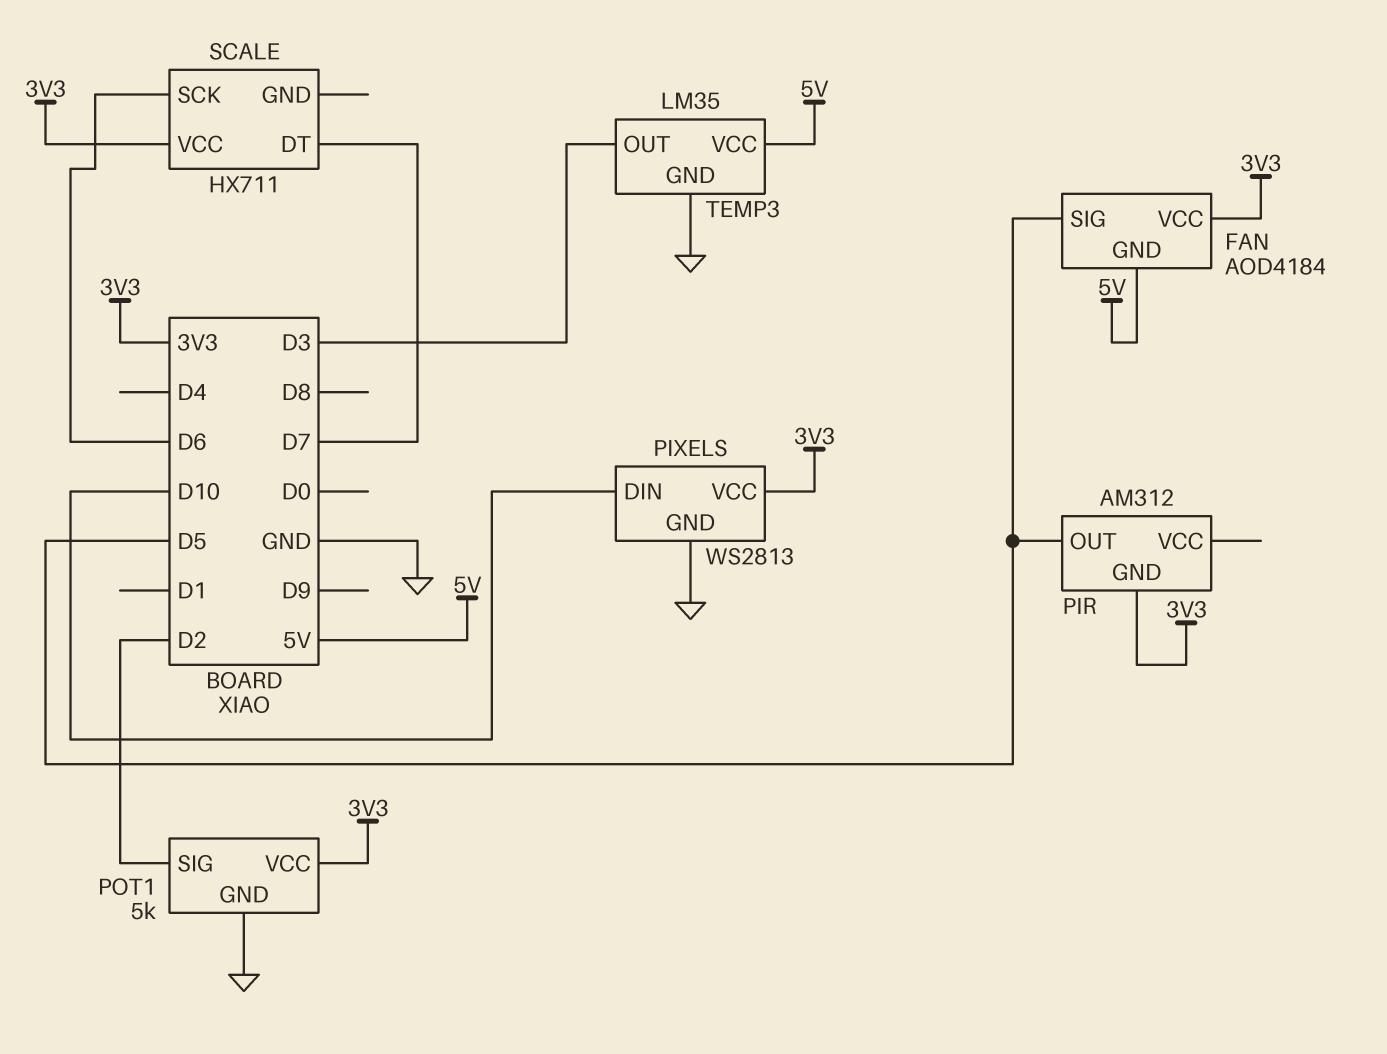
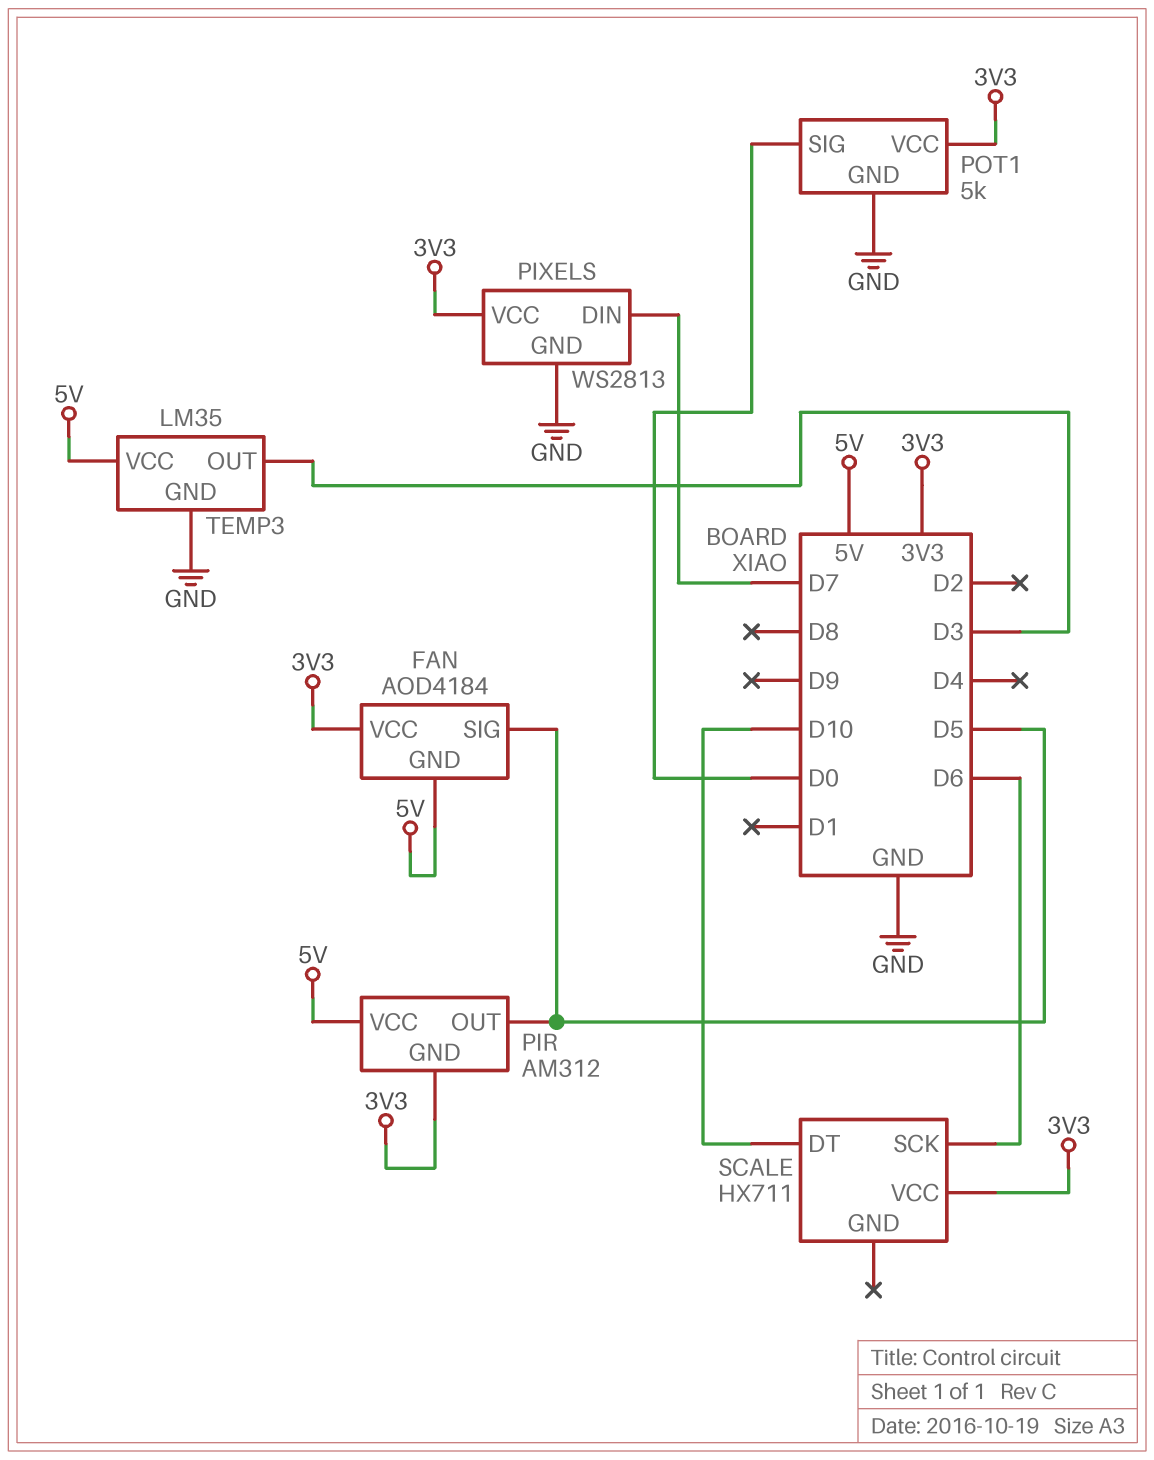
PIR pin VCC: none -> 5V
PIXELS pin DIN: D10 -> D7
POT1 pin SIG: D2 -> D0
SCALE pin DT: D7 -> D10

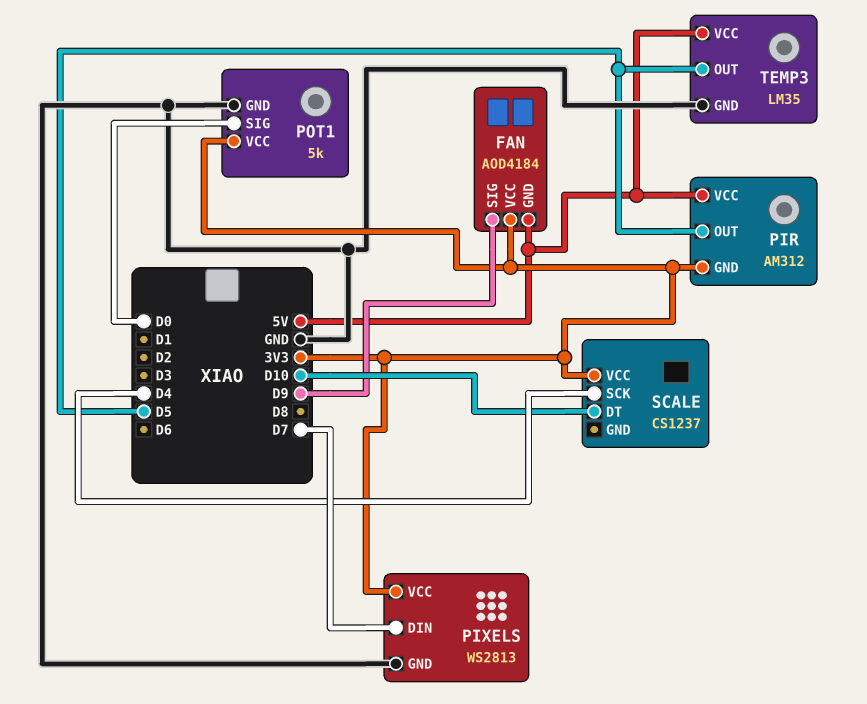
FAN pin SIG: D5 -> D9
SCALE: HX711 -> CS1237
SCALE pin SCK: D6 -> D4
TEMP3 pin OUT: D3 -> D5

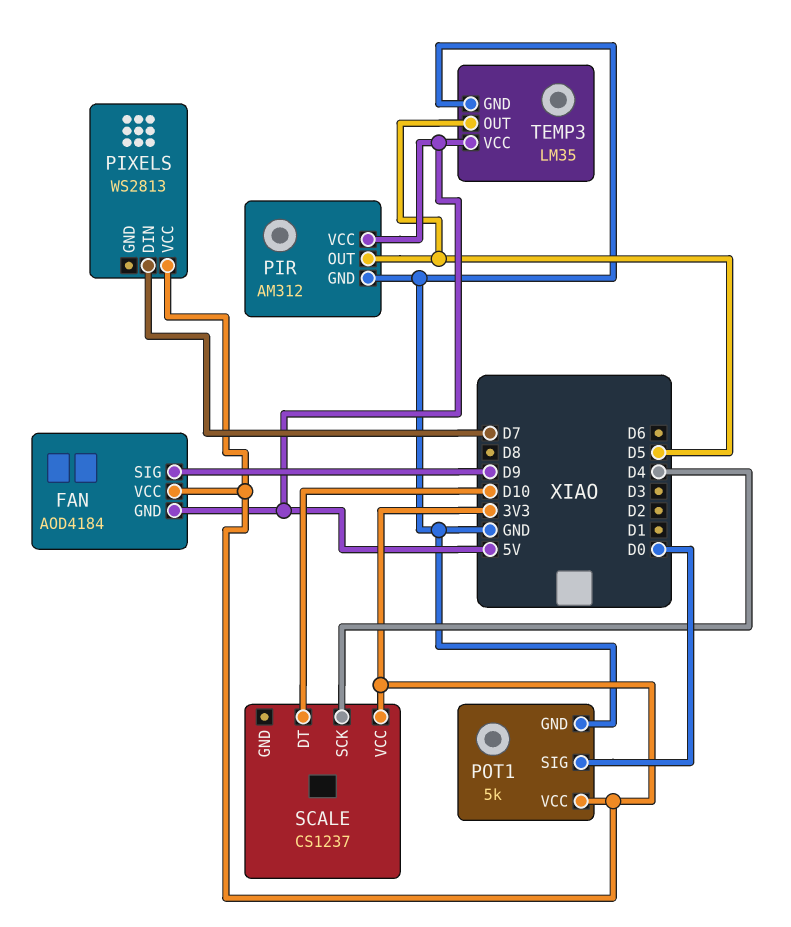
PIR pin GND: 3V3 -> GND
PIXELS pin GND: GND -> none

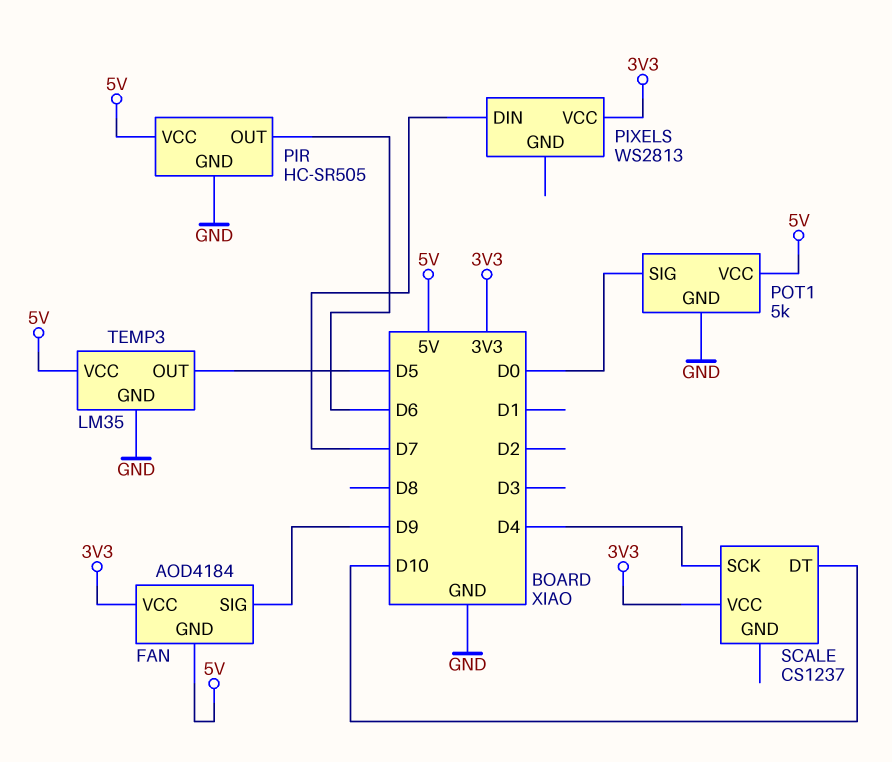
PIR: AM312 -> HC-SR505
PIR pin OUT: D5 -> D6
POT1 pin VCC: 3V3 -> 5V

